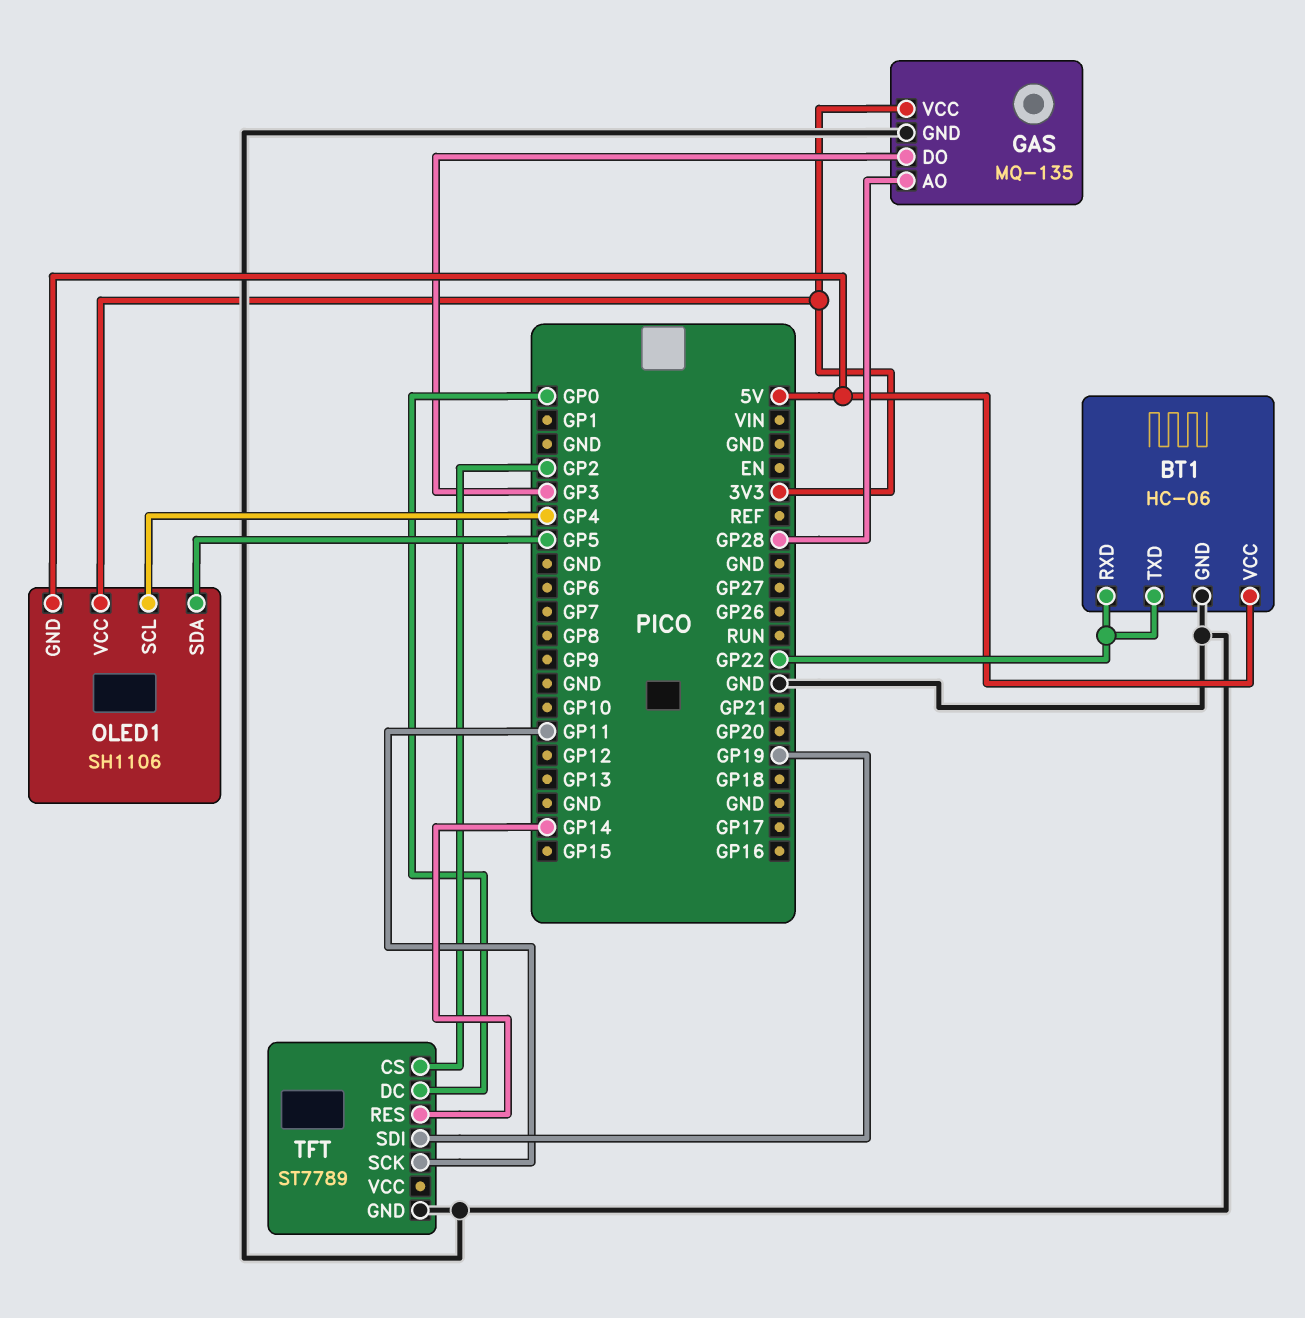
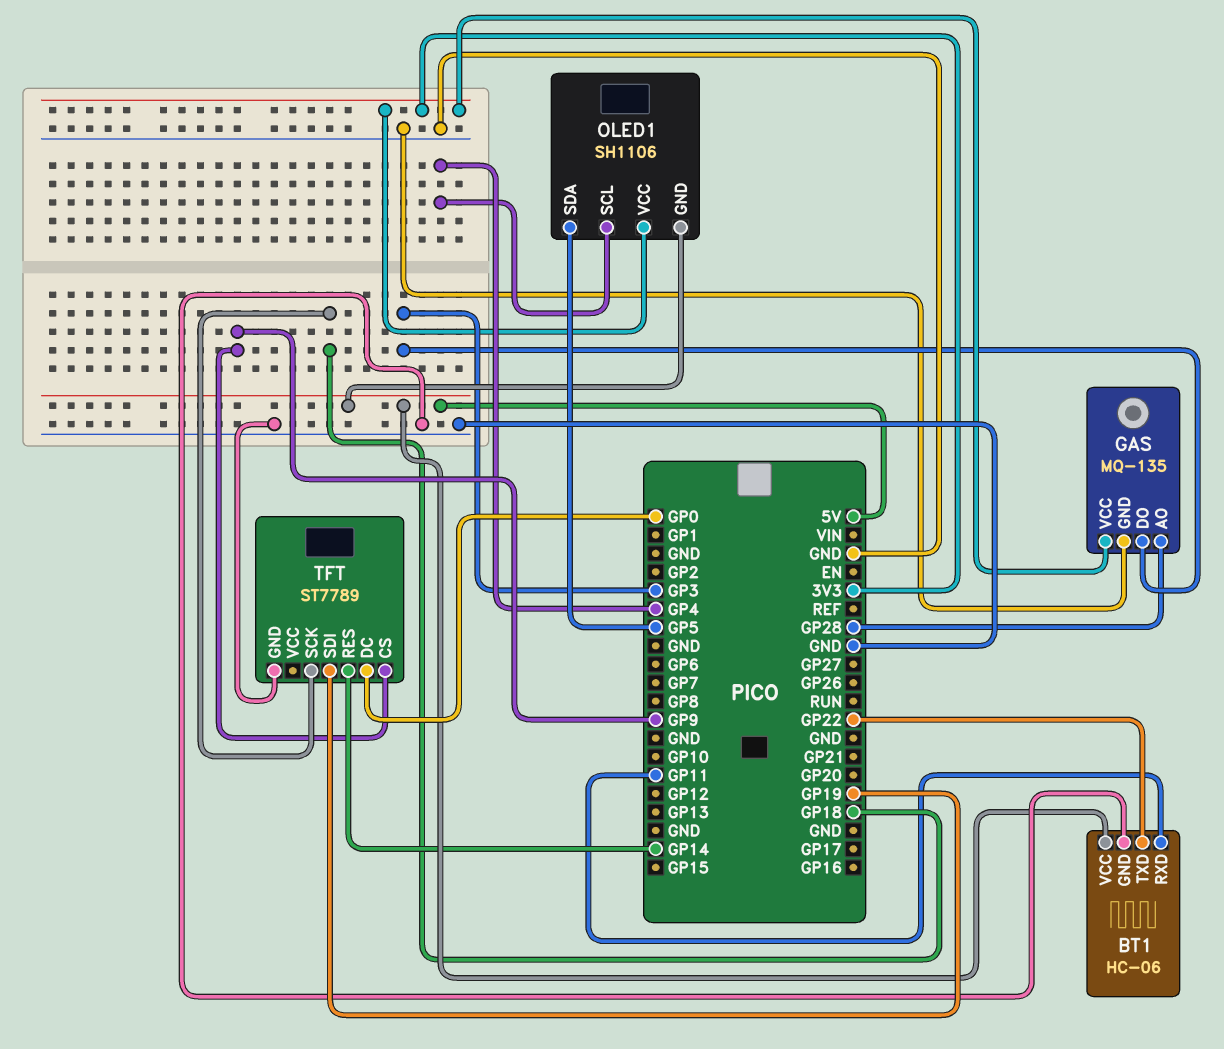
BT1 pin RXD: GP22 -> GP11
TFT pin CS: GP2 -> GP9
TFT pin SCK: GP11 -> GP18

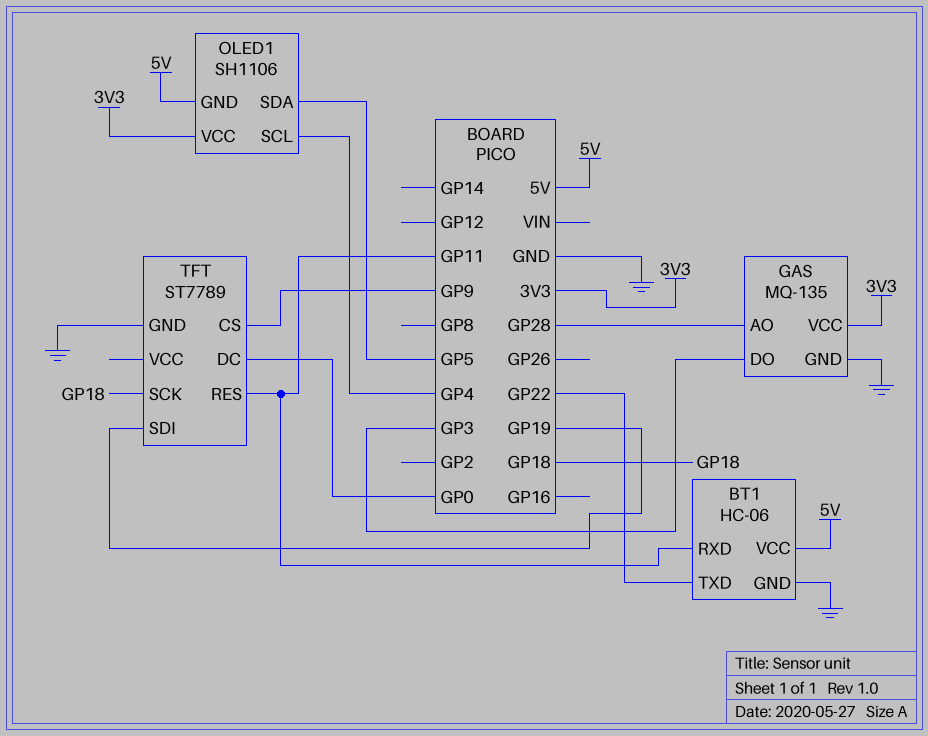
TFT pin RES: GP14 -> GP11

